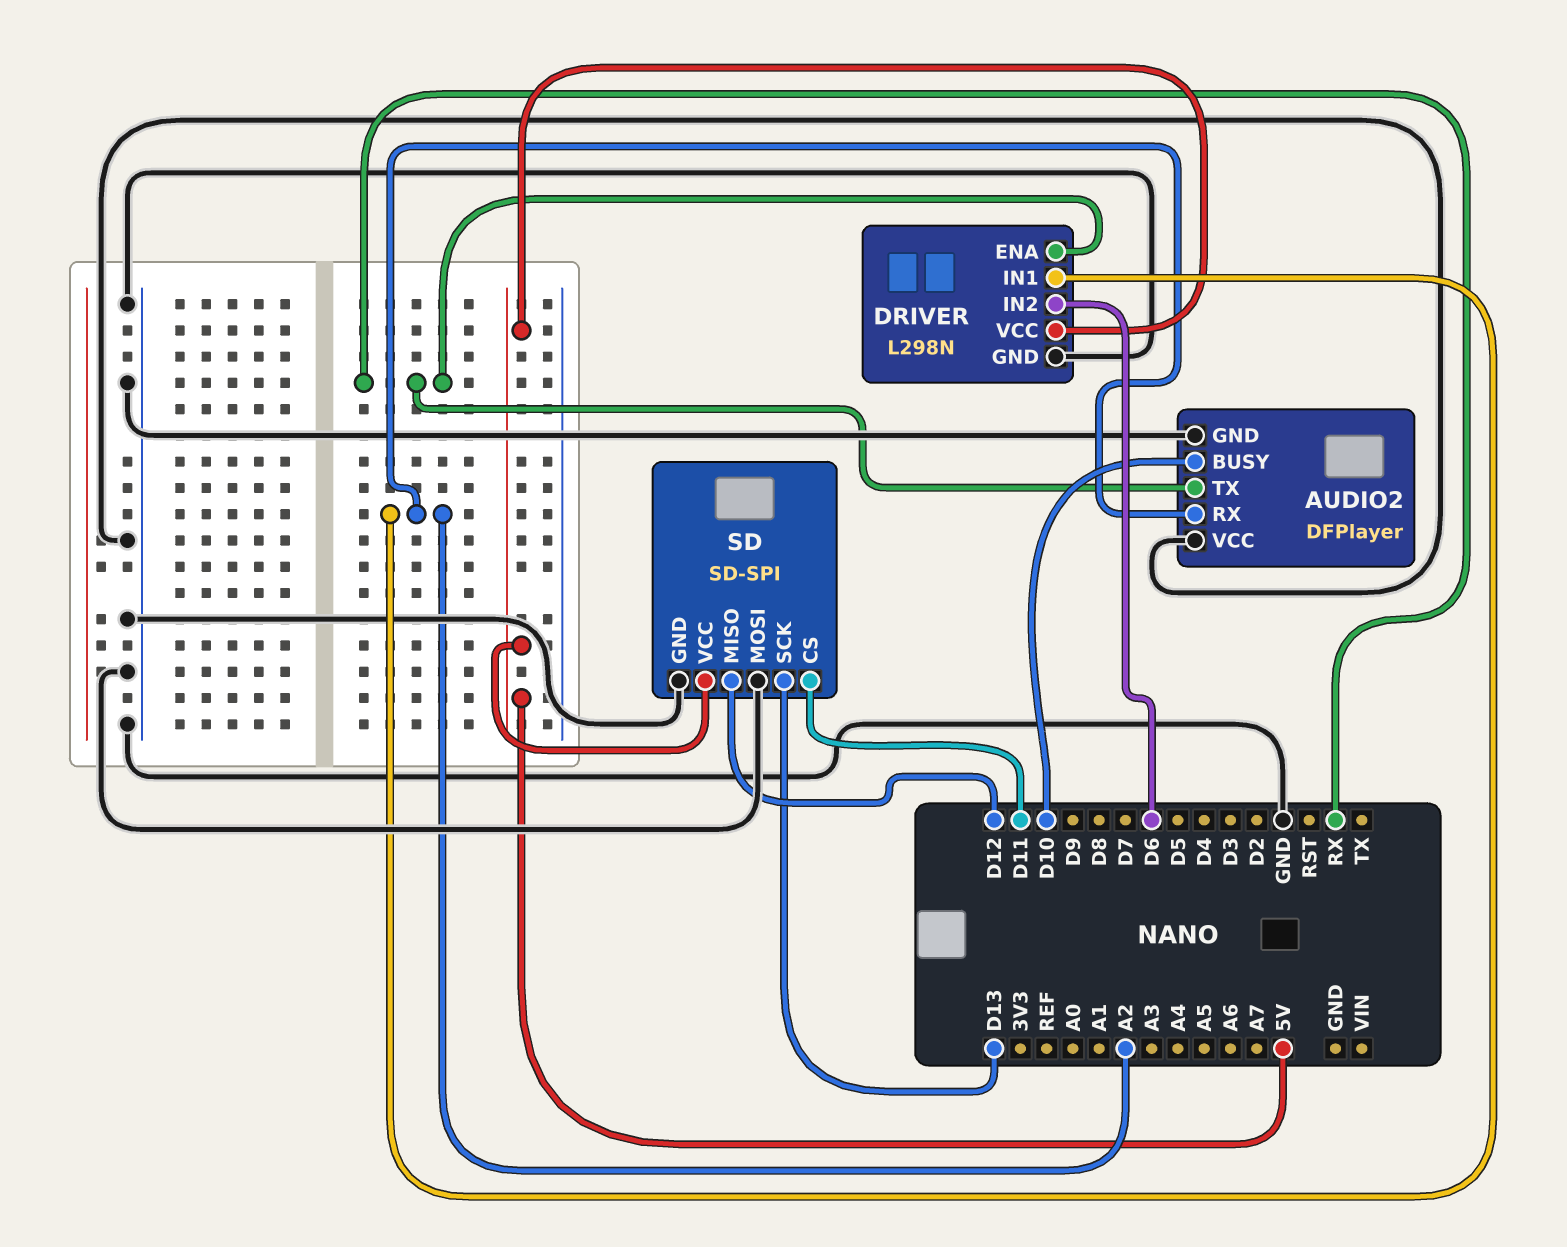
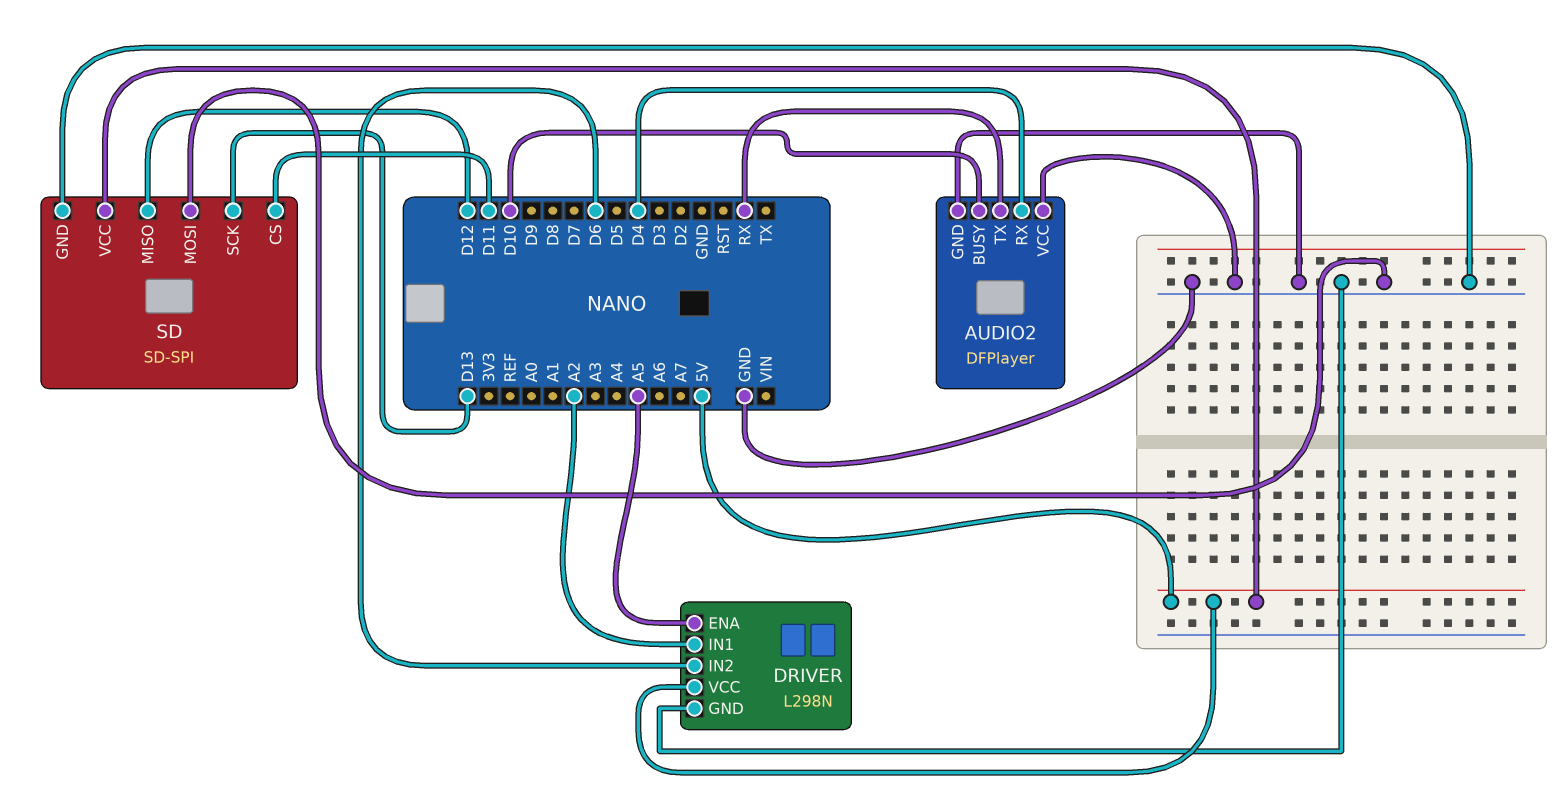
AUDIO2 pin RX: A2 -> D4
DRIVER pin ENA: RX -> A5

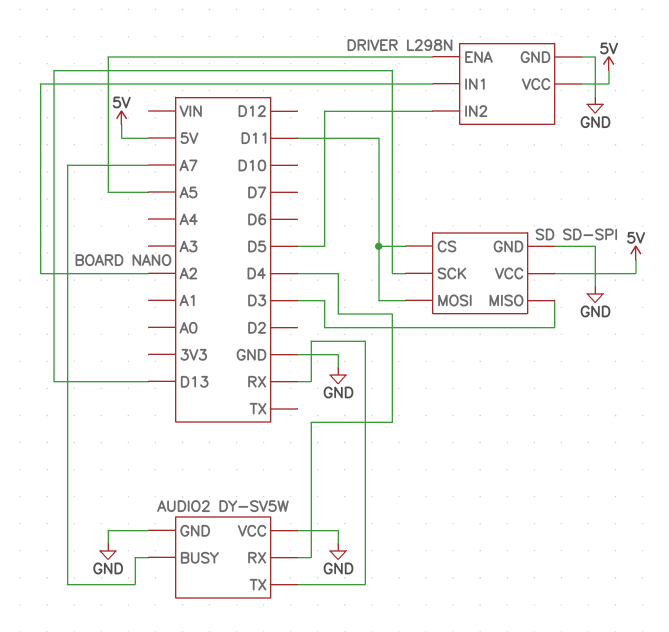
AUDIO2: DFPlayer -> DY-SV5W
AUDIO2 pin BUSY: D10 -> A7
DRIVER pin IN2: D6 -> D5
SD pin MISO: D12 -> D3
SD pin MOSI: GND -> D11

